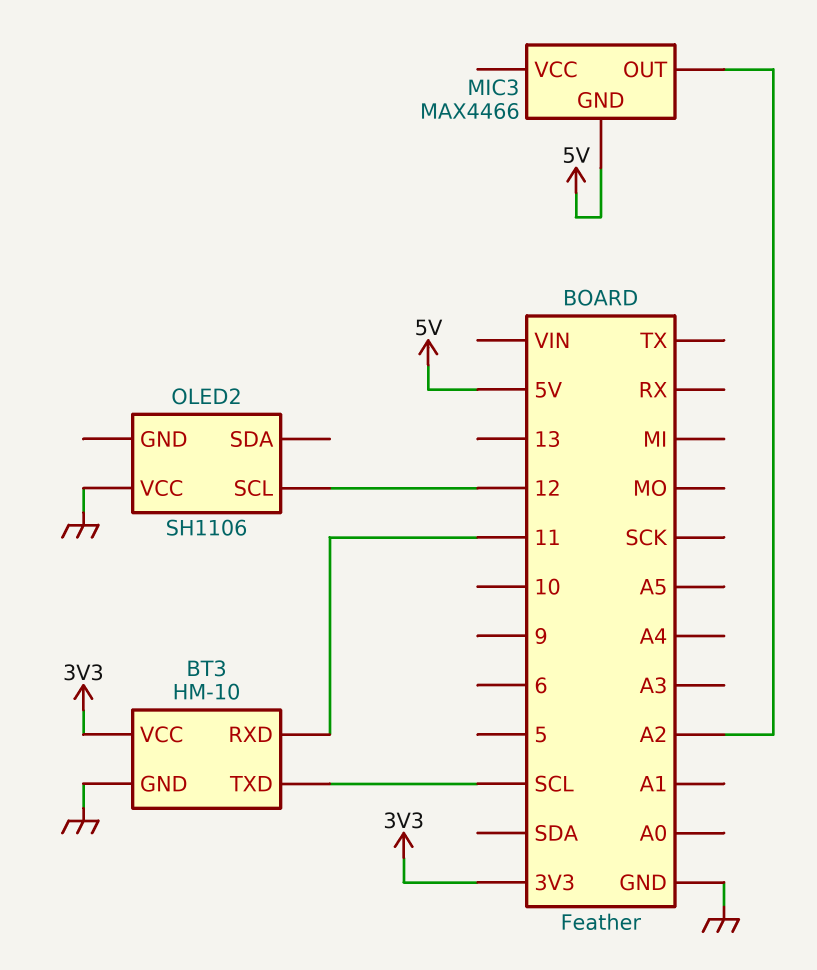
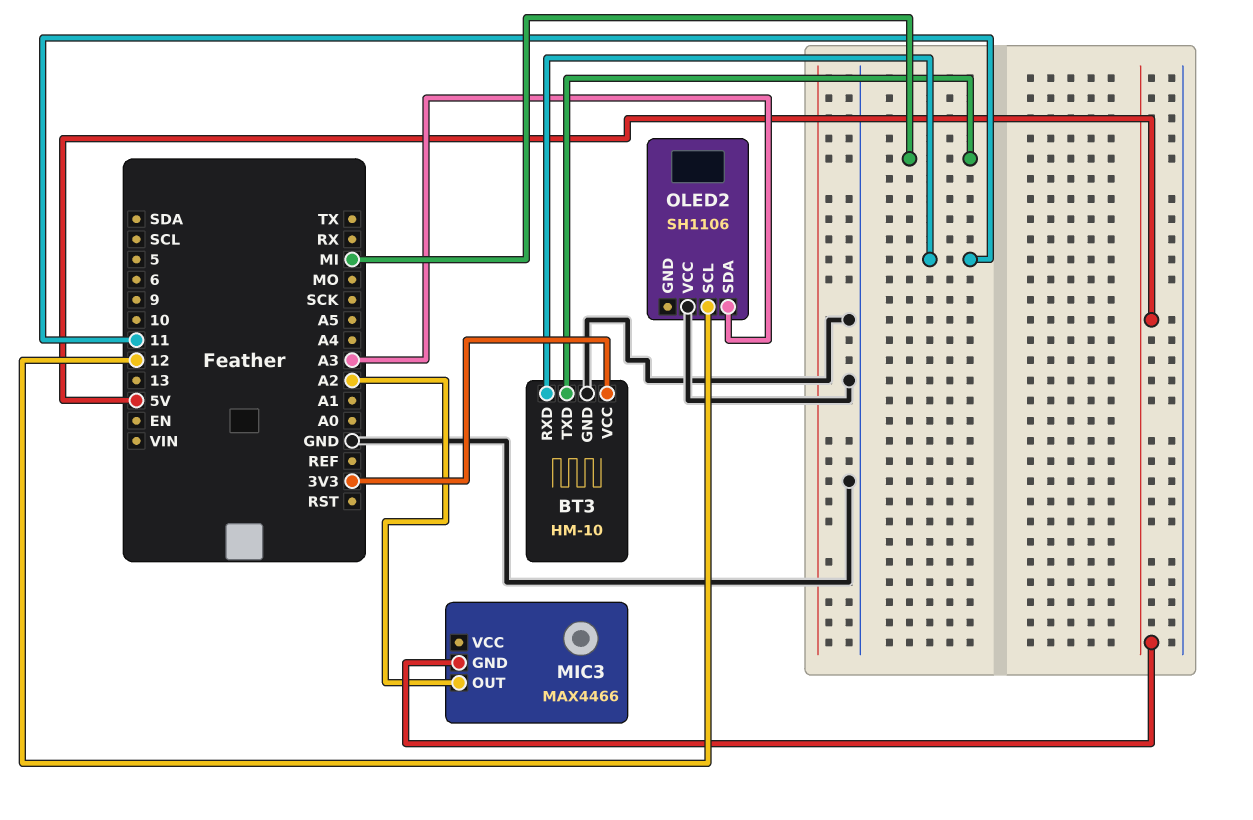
BT3 pin TXD: SCL -> MI
OLED2 pin SDA: none -> A3

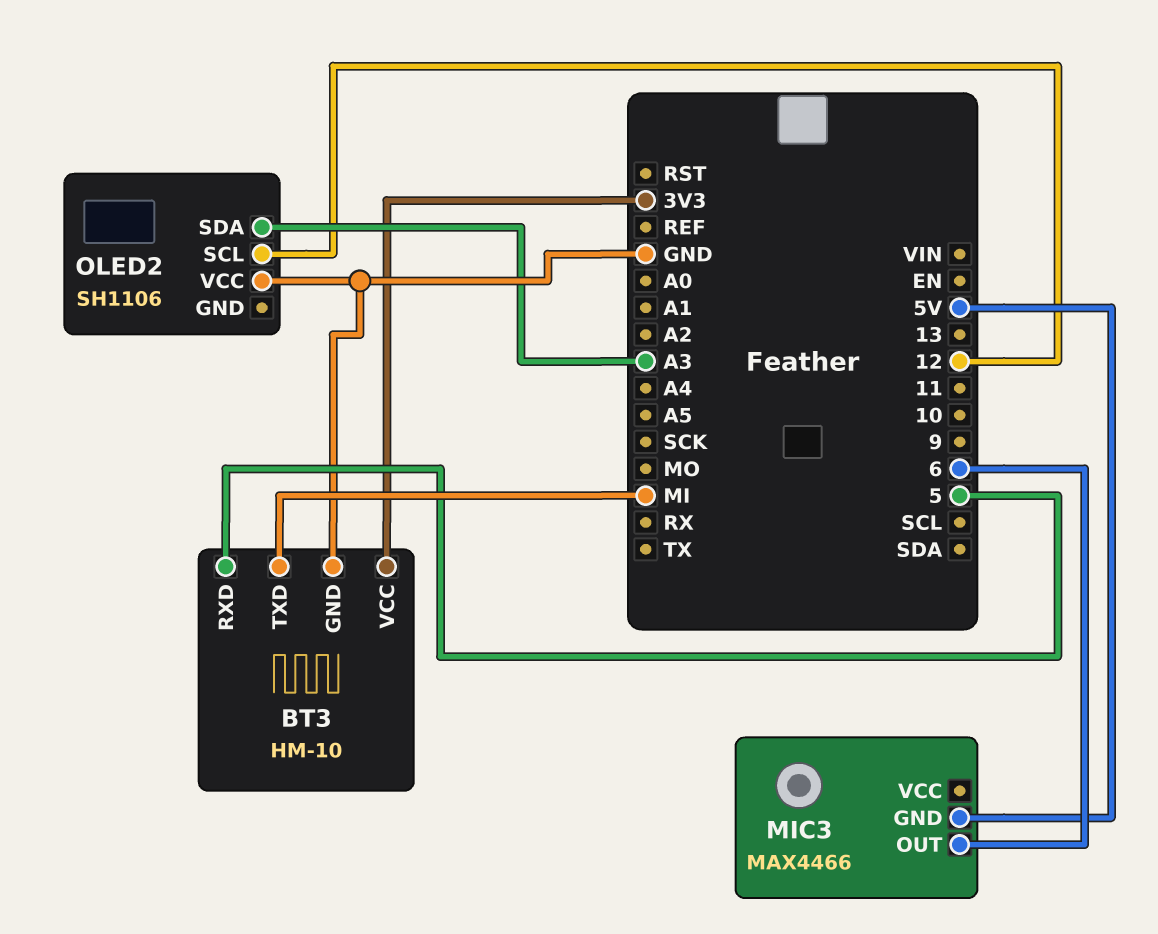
BT3 pin RXD: 11 -> 5
MIC3 pin OUT: A2 -> 6

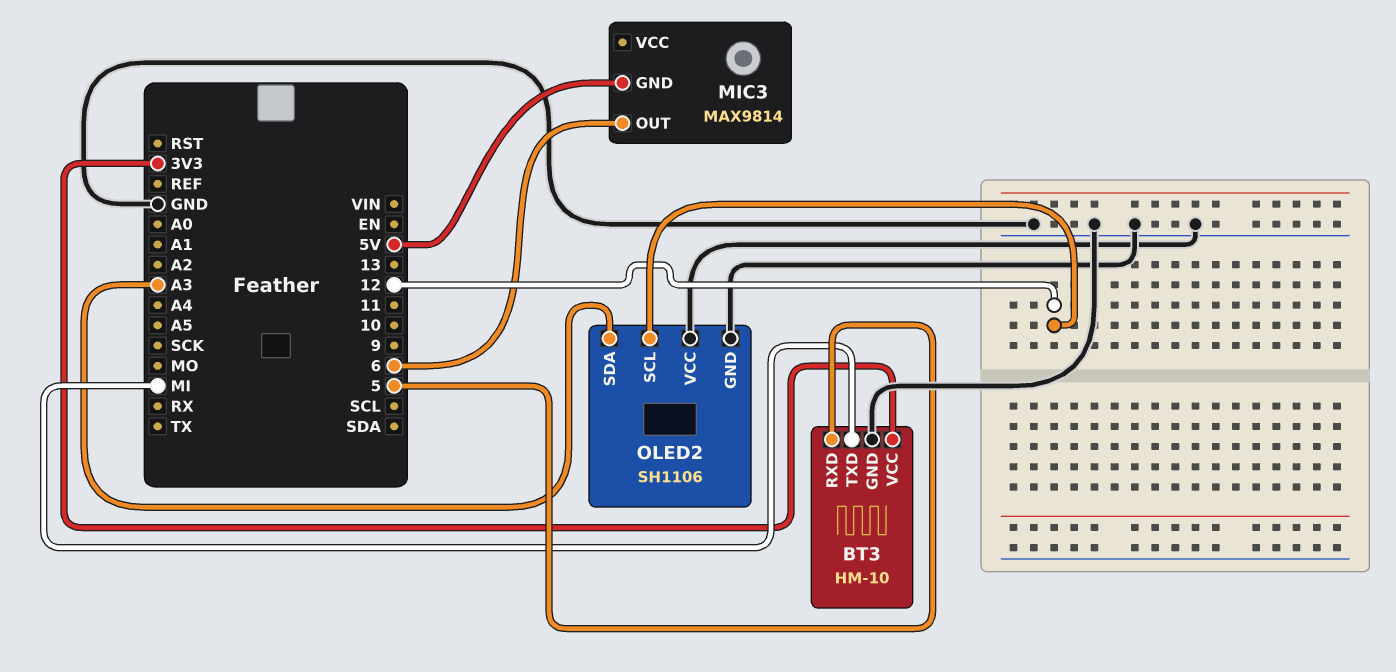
MIC3: MAX4466 -> MAX9814
OLED2 pin GND: none -> GND

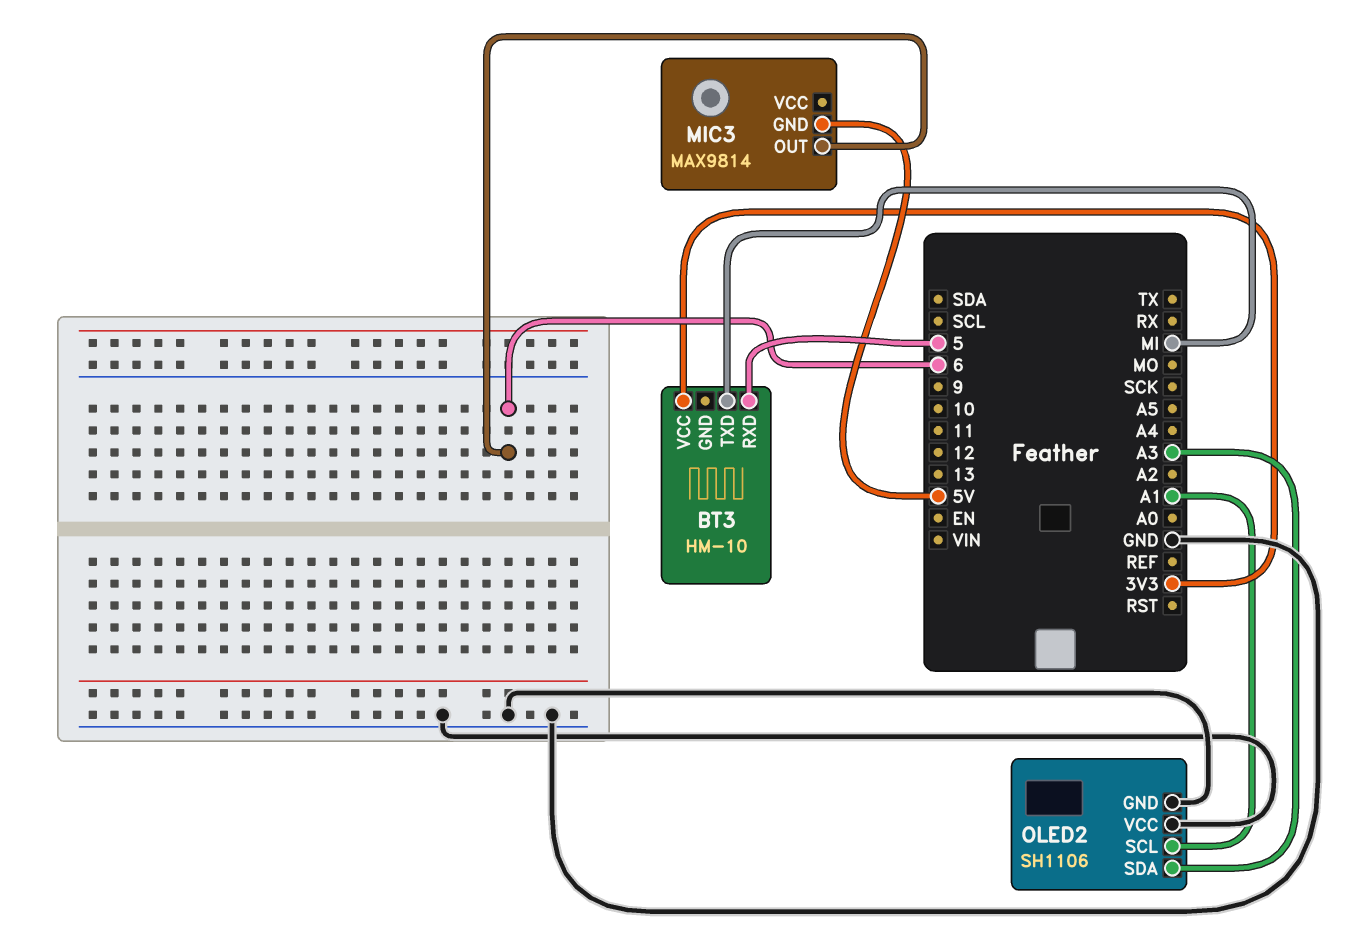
BT3 pin GND: GND -> none
OLED2 pin SCL: 12 -> A1

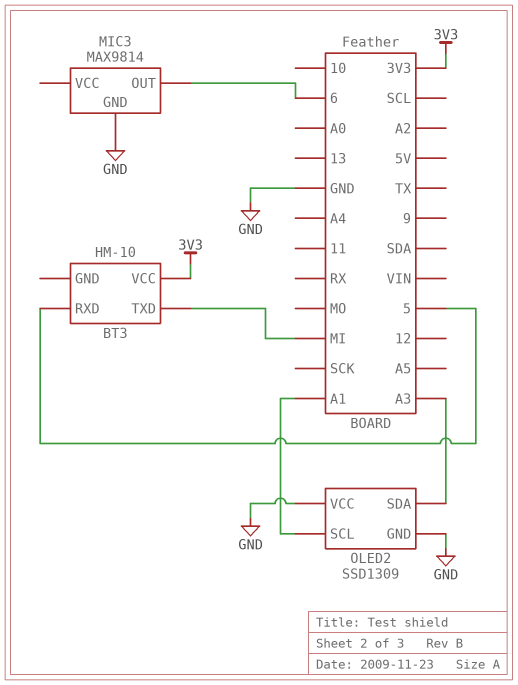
MIC3 pin GND: 5V -> GND
OLED2: SH1106 -> SSD1309

